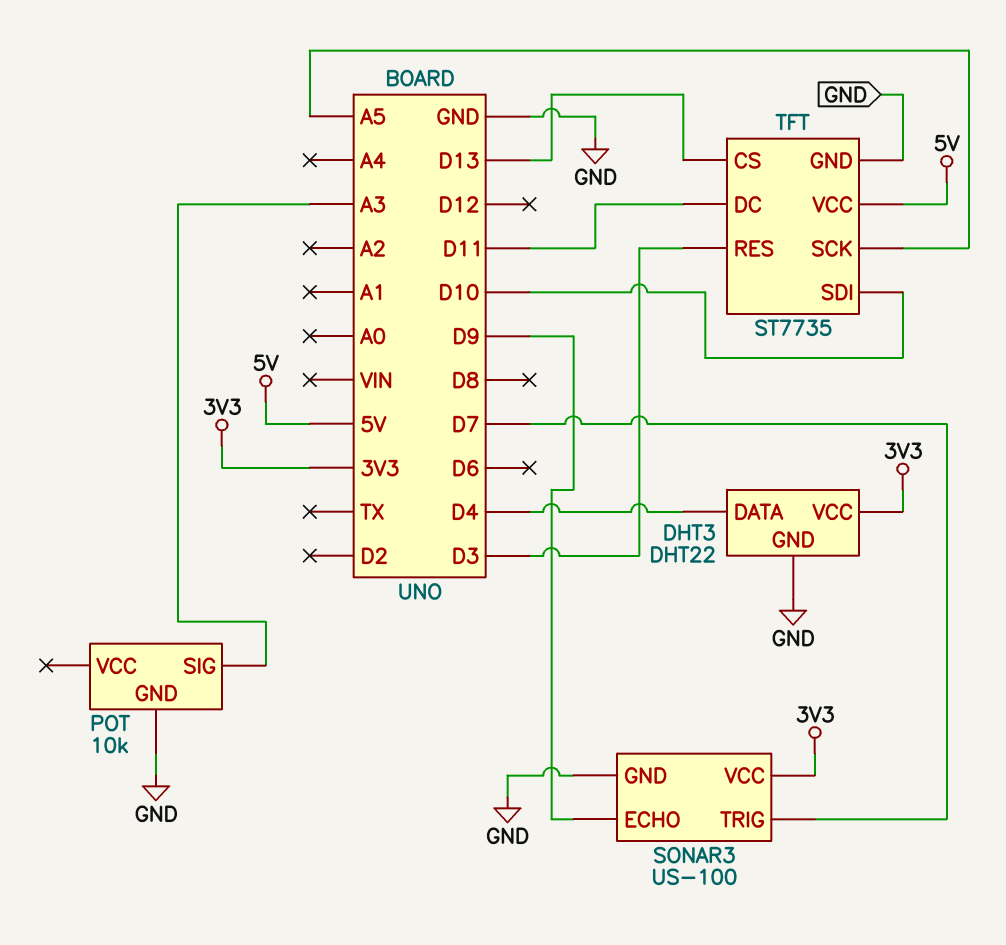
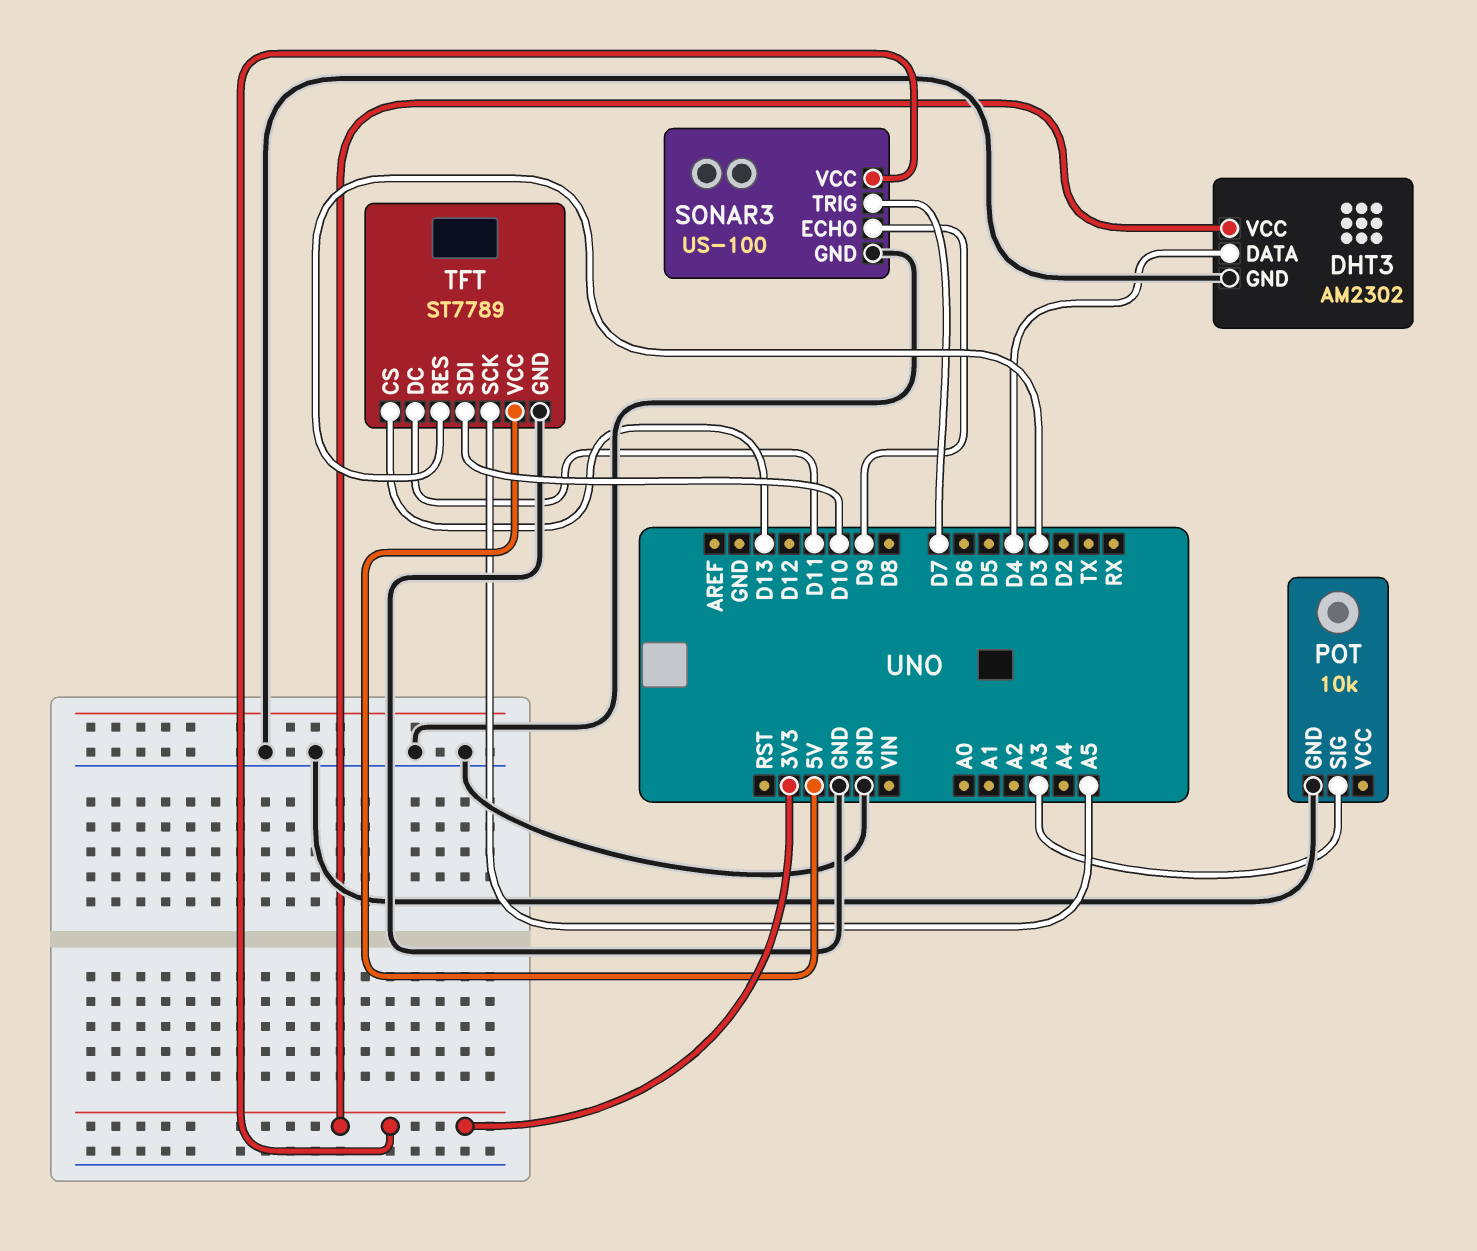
DHT3: DHT22 -> AM2302
TFT: ST7735 -> ST7789

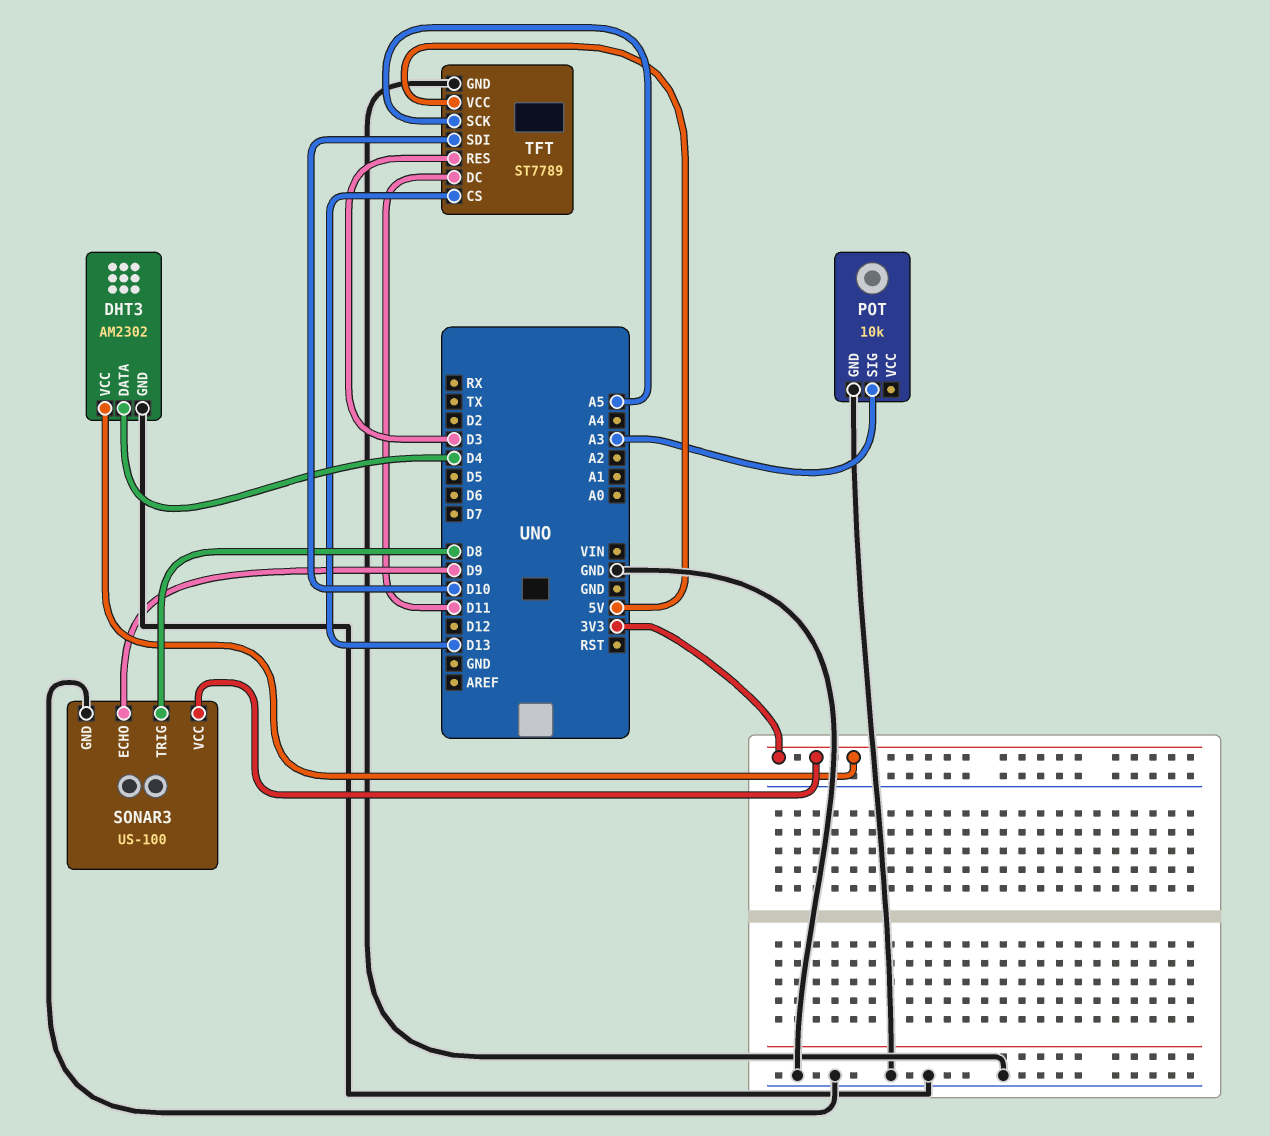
SONAR3 pin TRIG: D7 -> D8

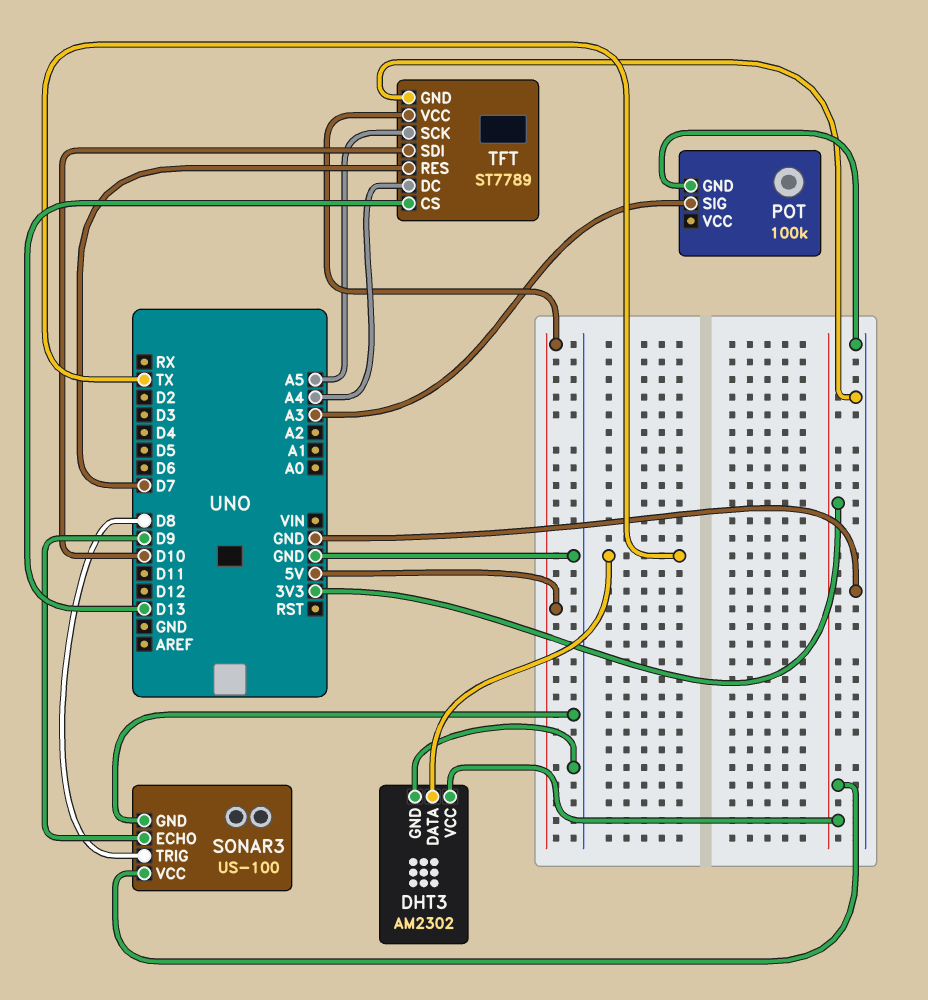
DHT3 pin DATA: D4 -> TX
POT: 10k -> 100k
TFT pin DC: D11 -> A4
TFT pin RES: D3 -> D7

